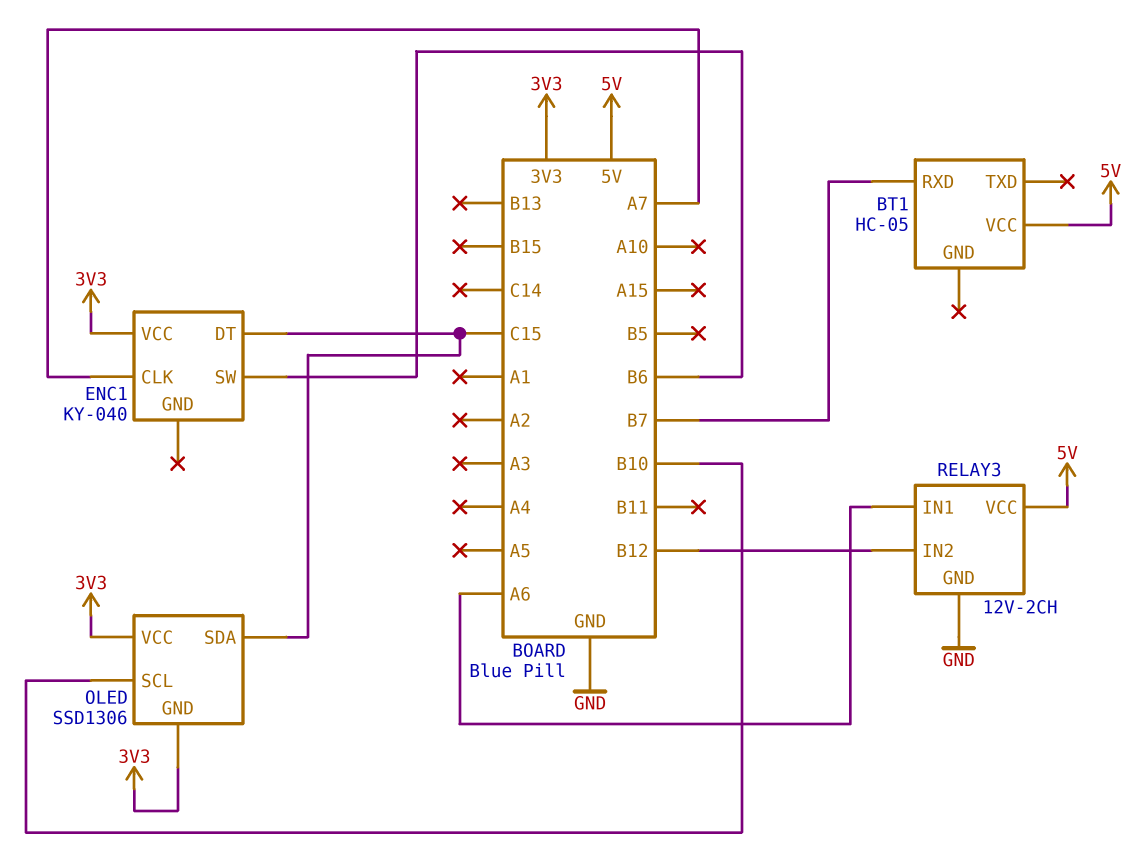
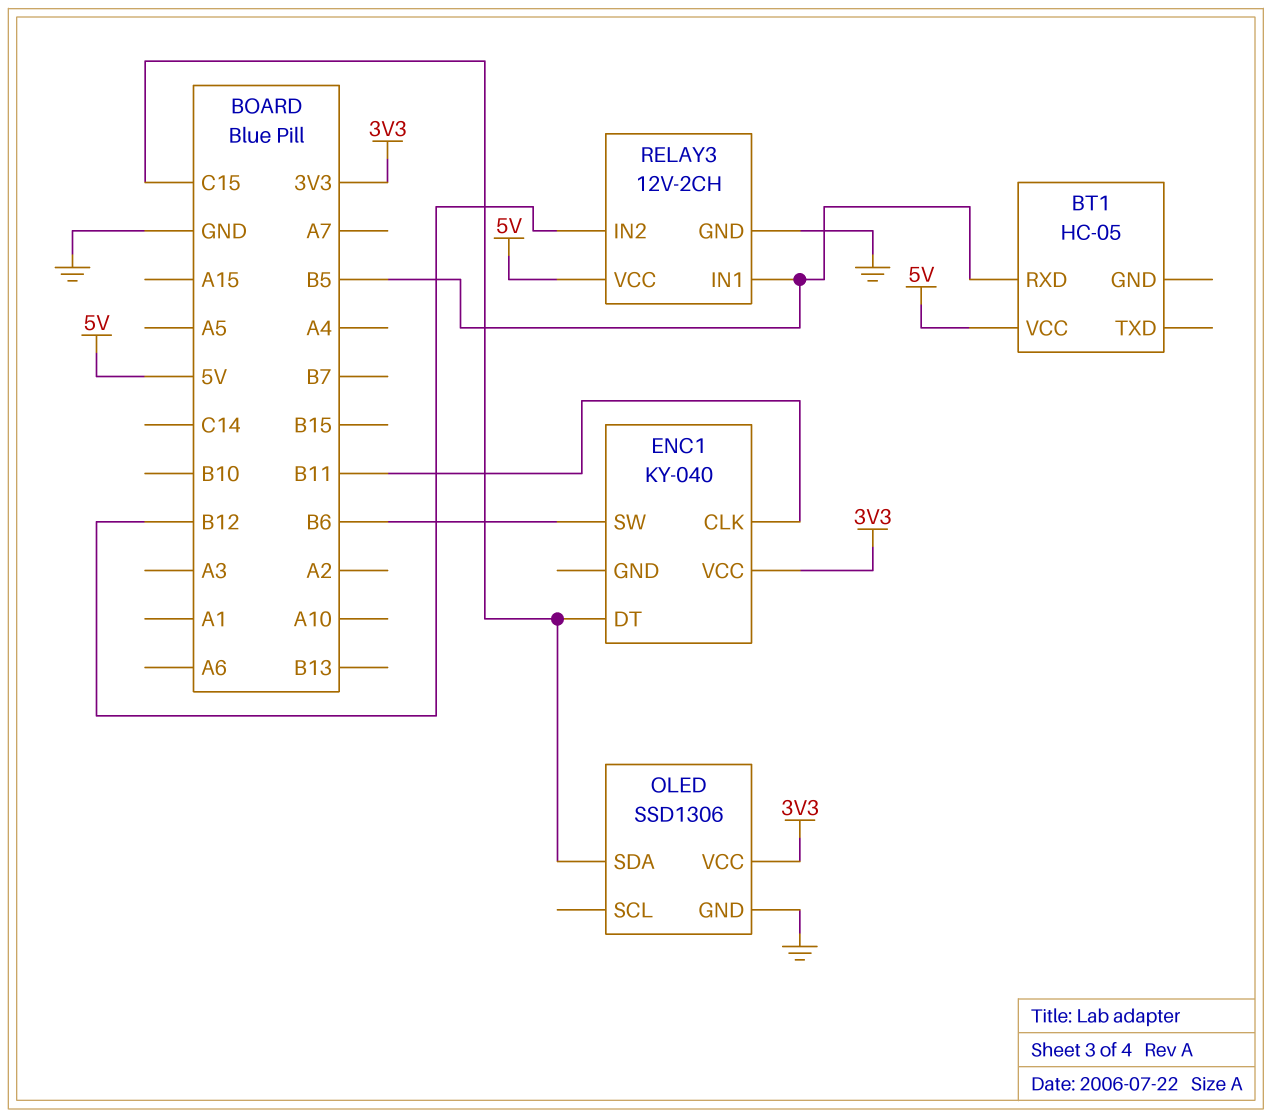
BT1 pin RXD: B7 -> B5
ENC1 pin CLK: A7 -> B11
OLED pin GND: 3V3 -> GND
OLED pin SCL: B10 -> none
RELAY3 pin IN1: A6 -> B5

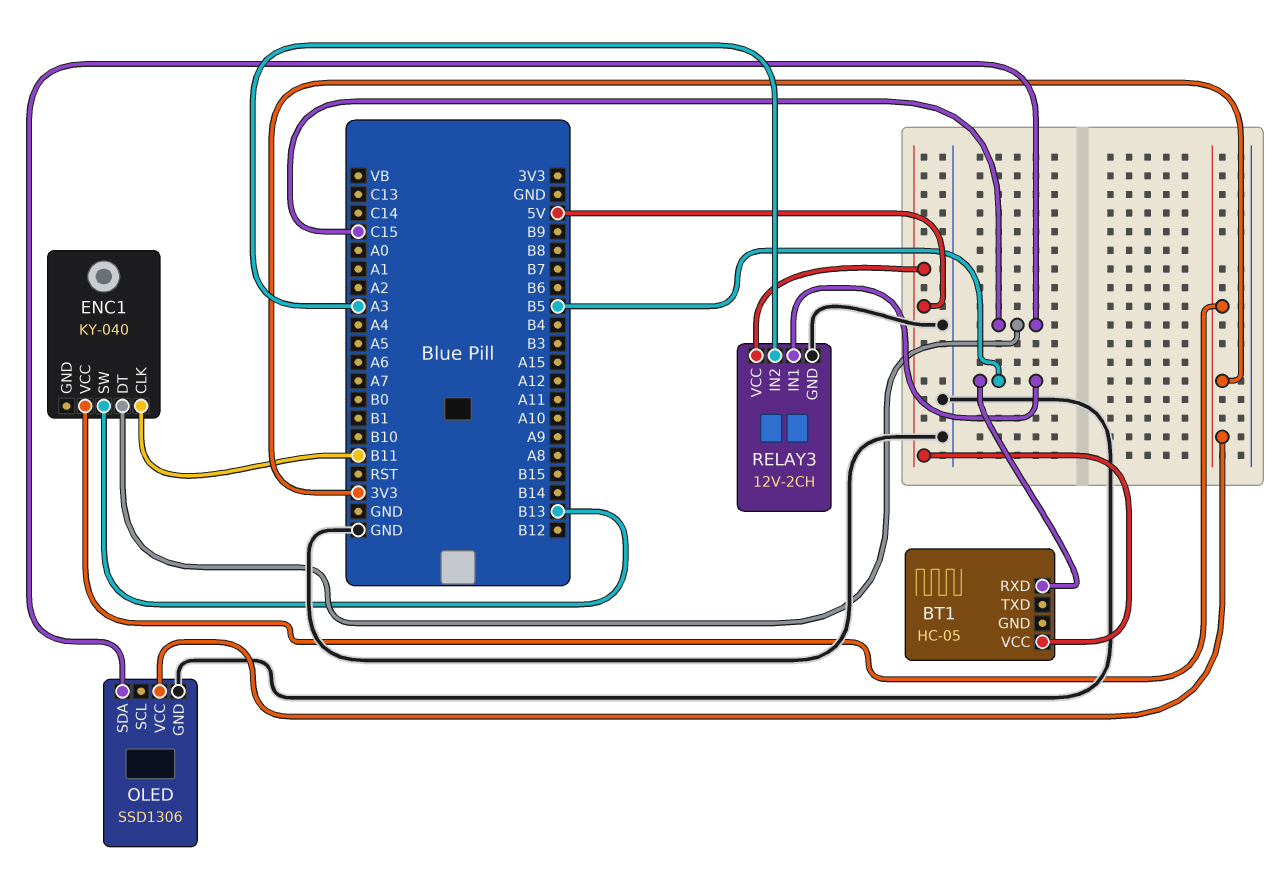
ENC1 pin SW: B6 -> B13
RELAY3 pin IN2: B12 -> A3

